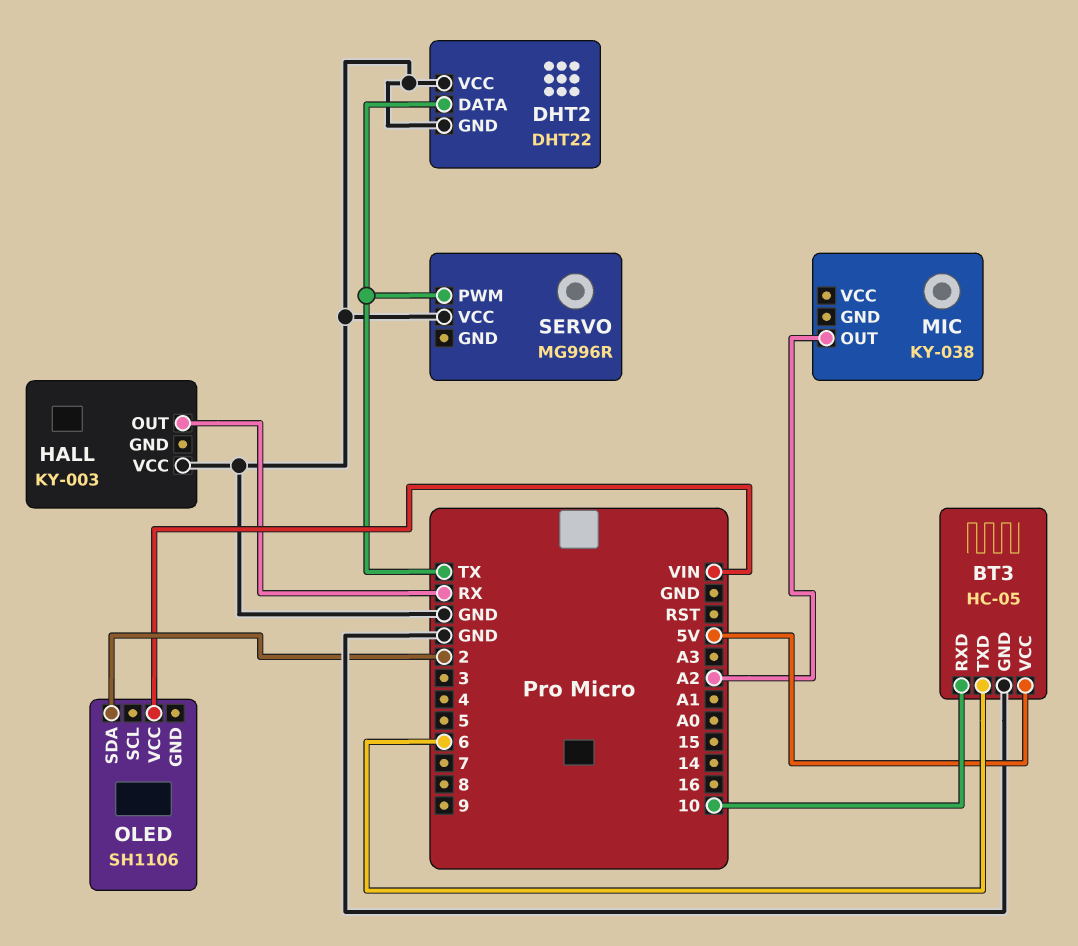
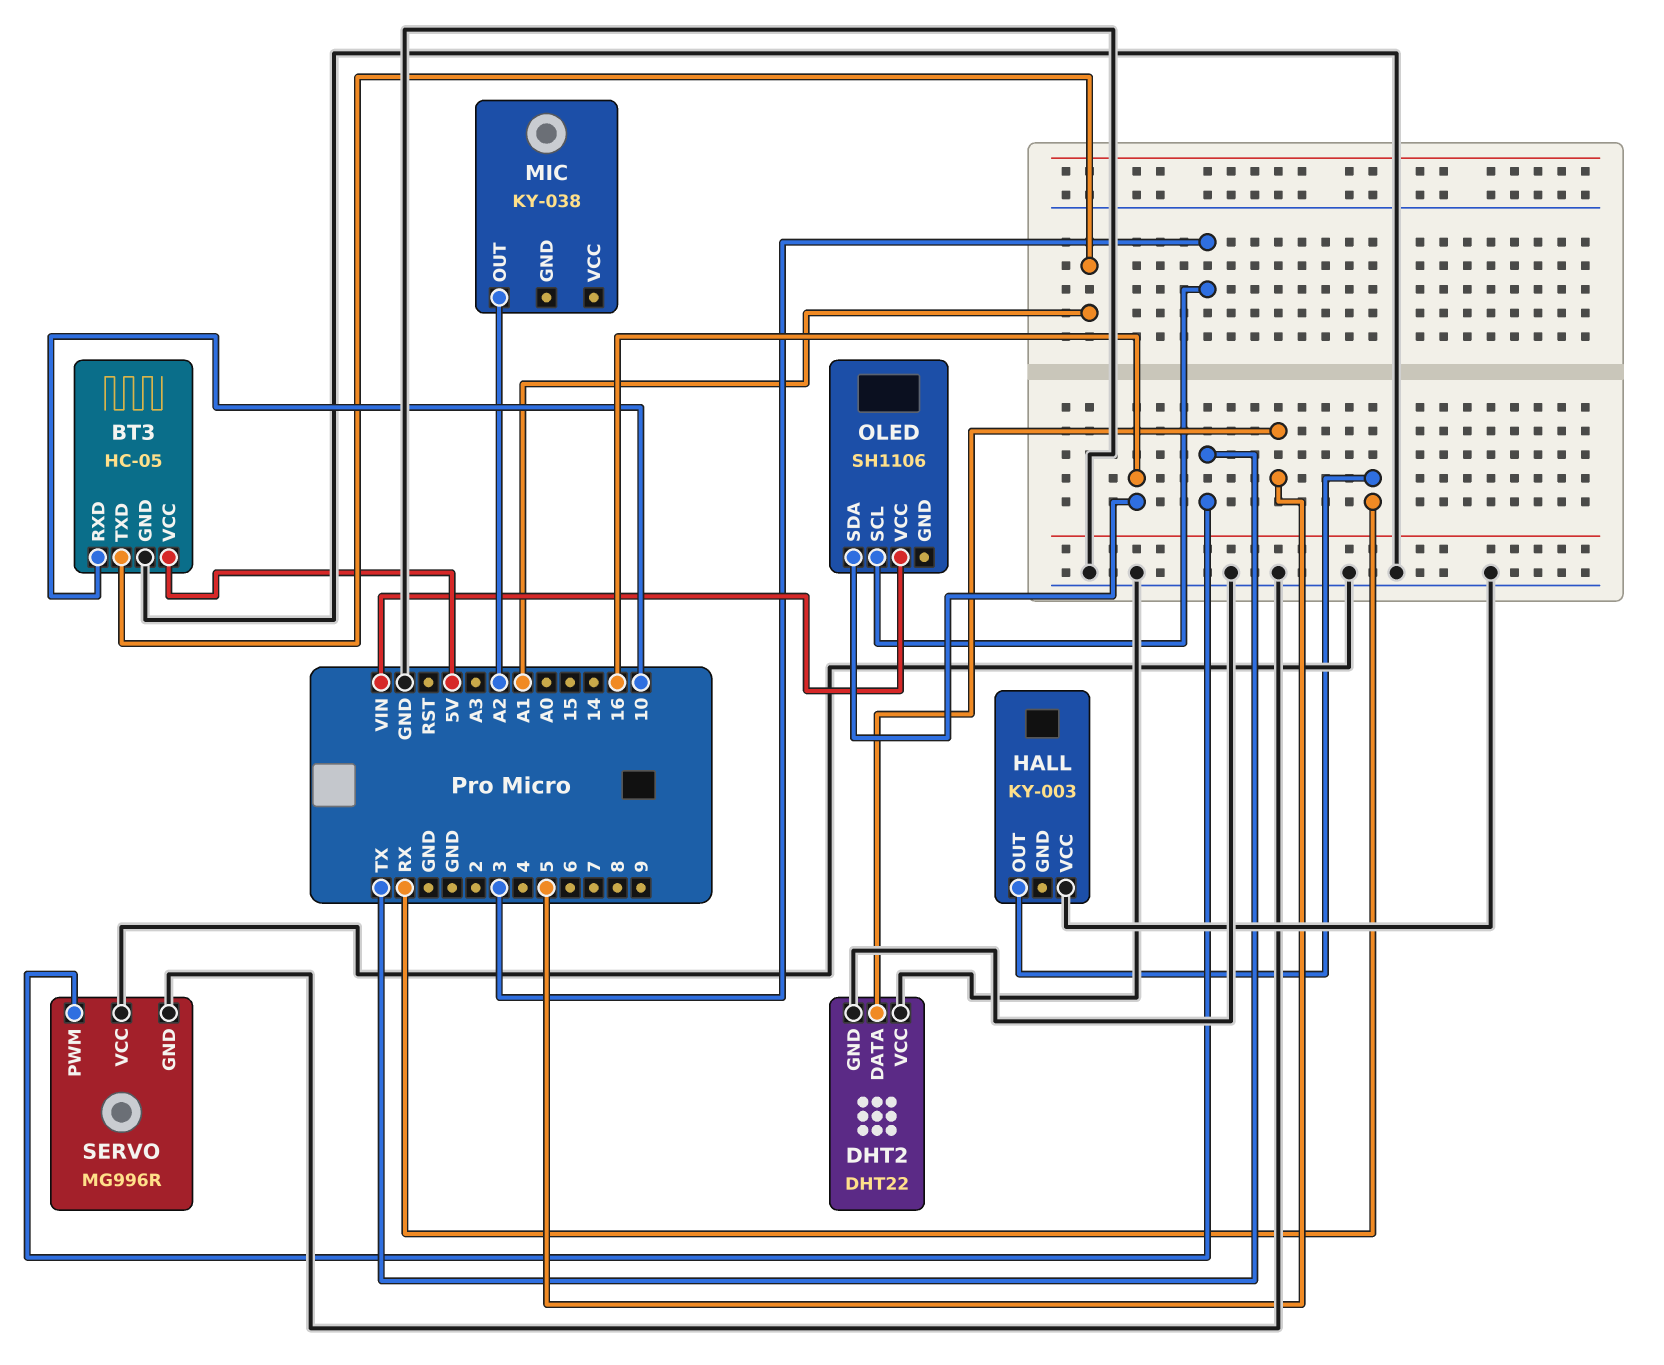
BT3 pin TXD: 6 -> A1
DHT2 pin DATA: TX -> 5
OLED pin SCL: none -> 3
OLED pin SDA: 2 -> 16
SERVO pin GND: none -> GND

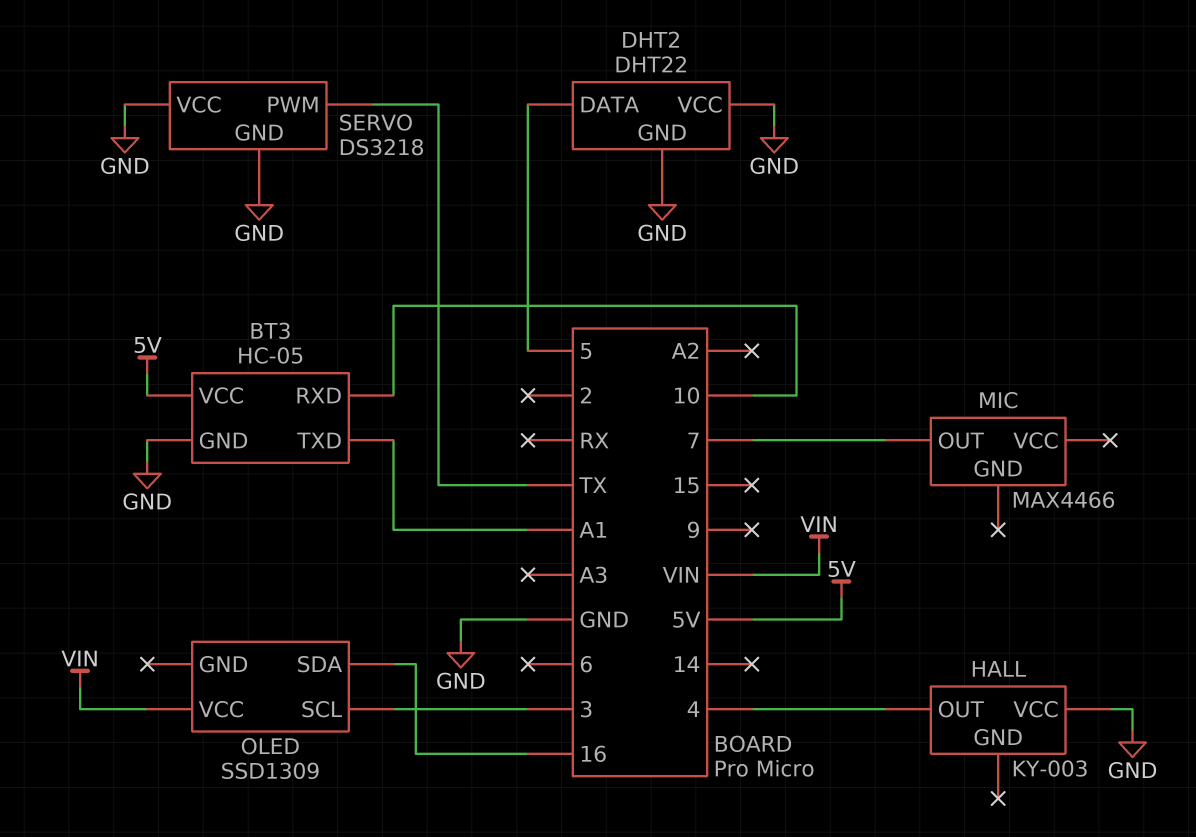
HALL pin OUT: RX -> 4
MIC: KY-038 -> MAX4466
MIC pin OUT: A2 -> 7
OLED: SH1106 -> SSD1309
SERVO: MG996R -> DS3218

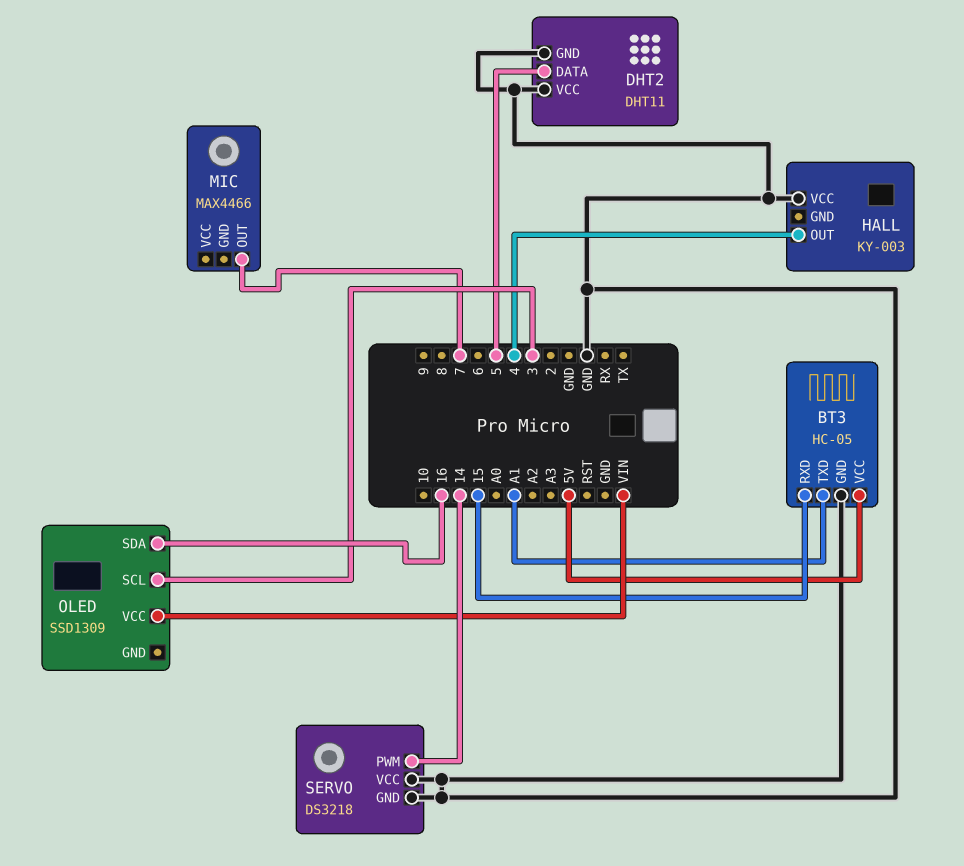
BT3 pin RXD: 10 -> 15
DHT2: DHT22 -> DHT11
SERVO pin PWM: TX -> 14

